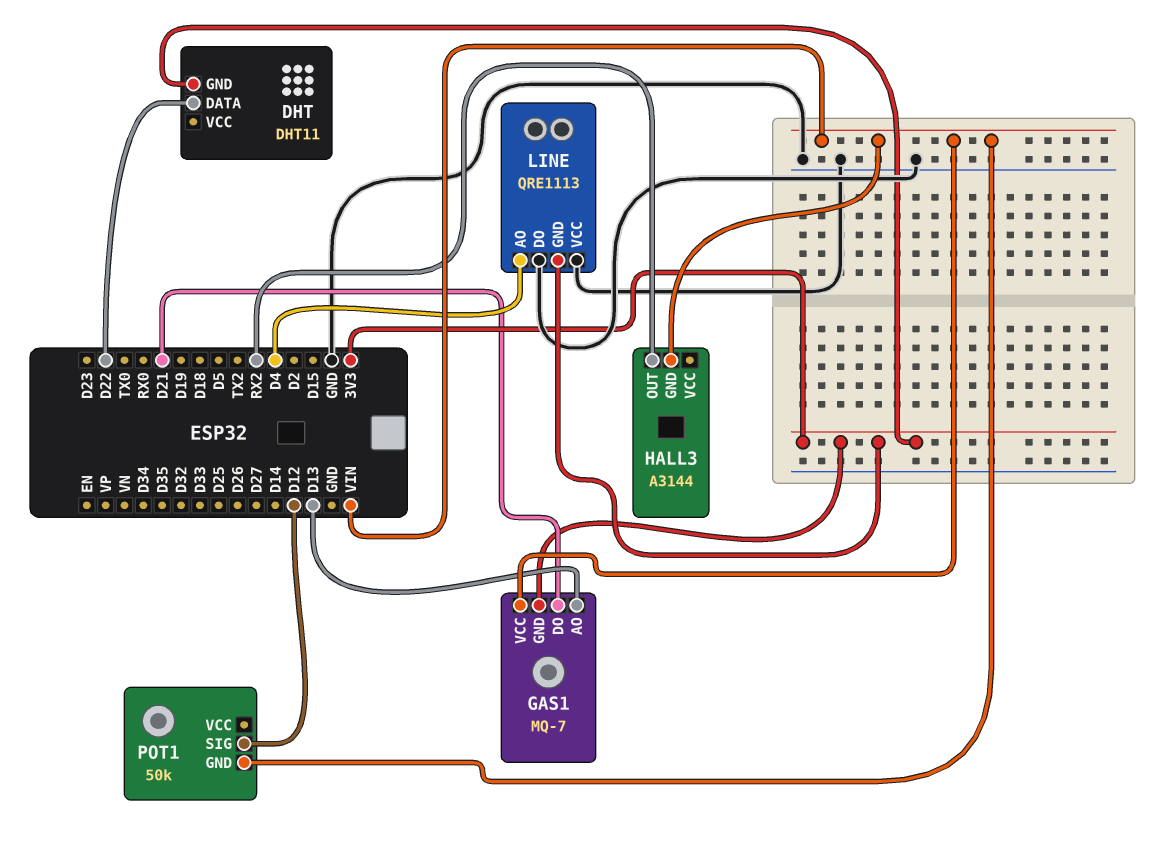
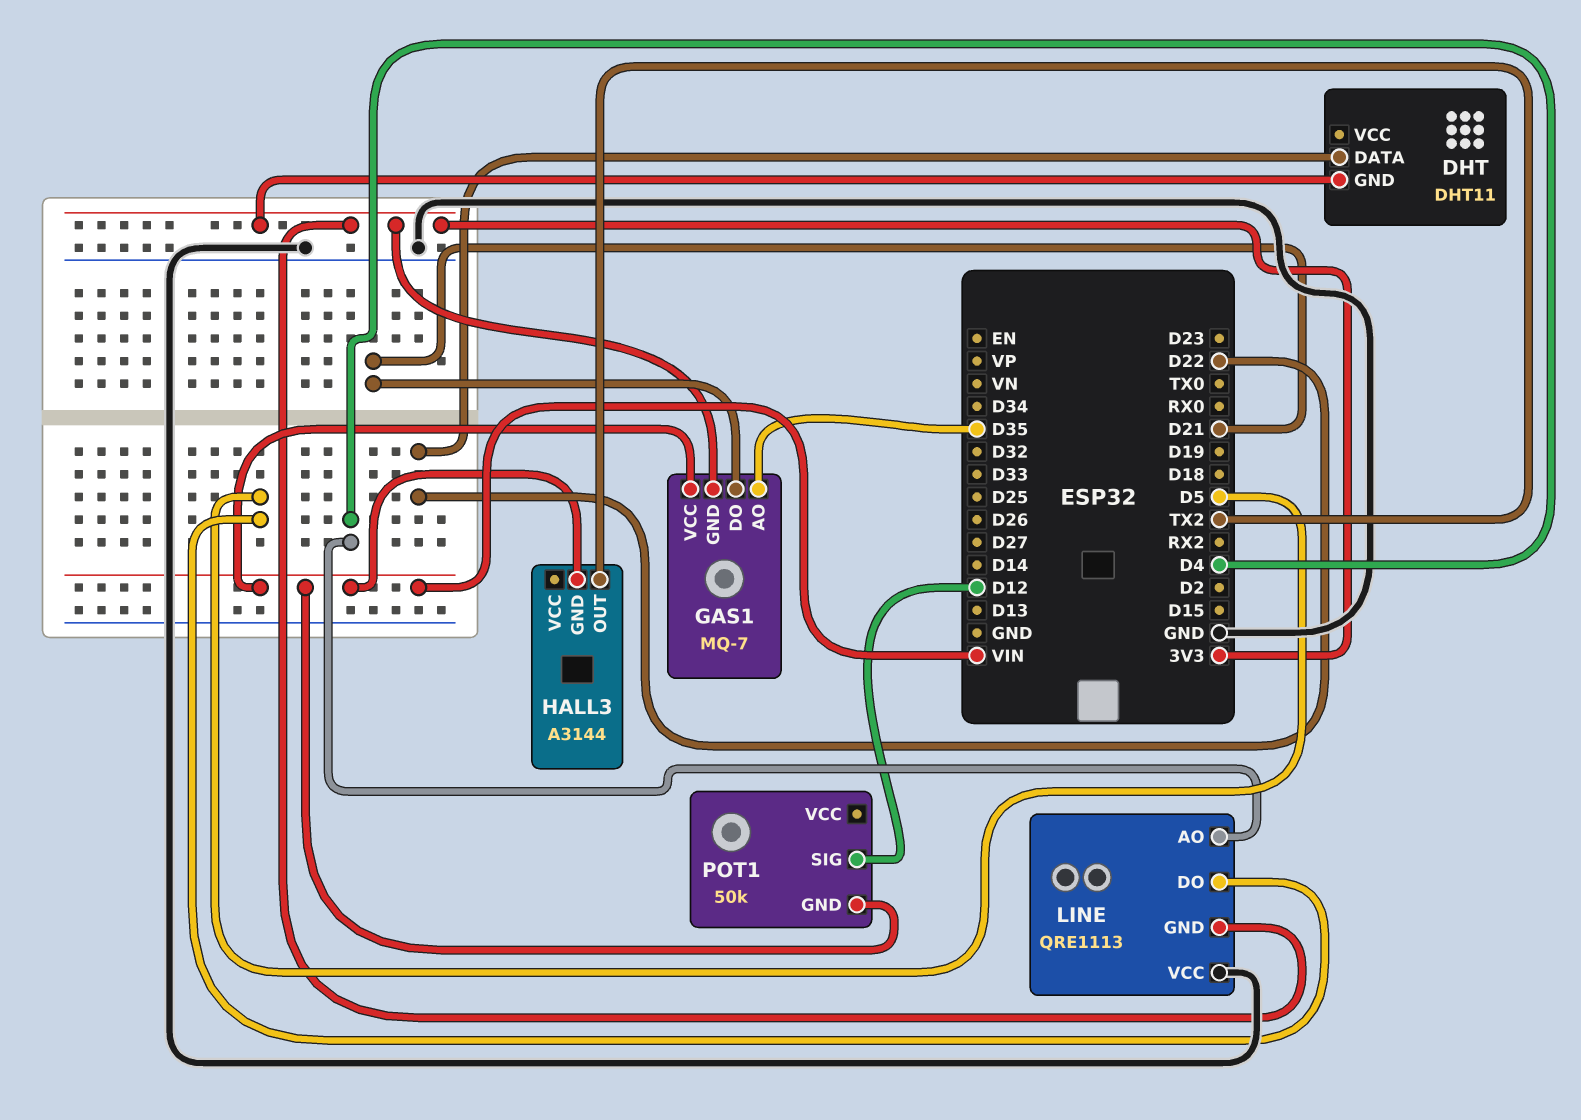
GAS1 pin AO: D13 -> D35
HALL3 pin OUT: RX2 -> TX2
LINE pin DO: GND -> D5

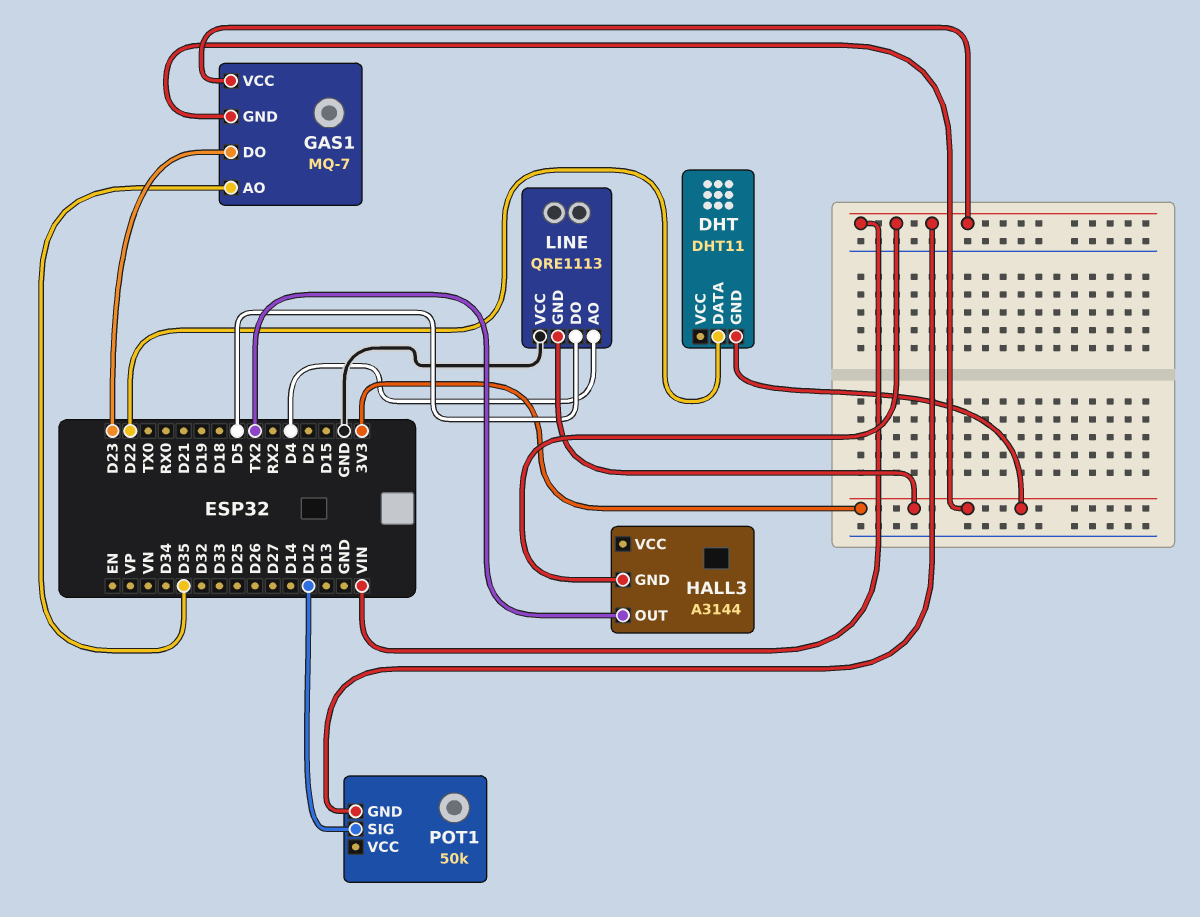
GAS1 pin DO: D21 -> D23

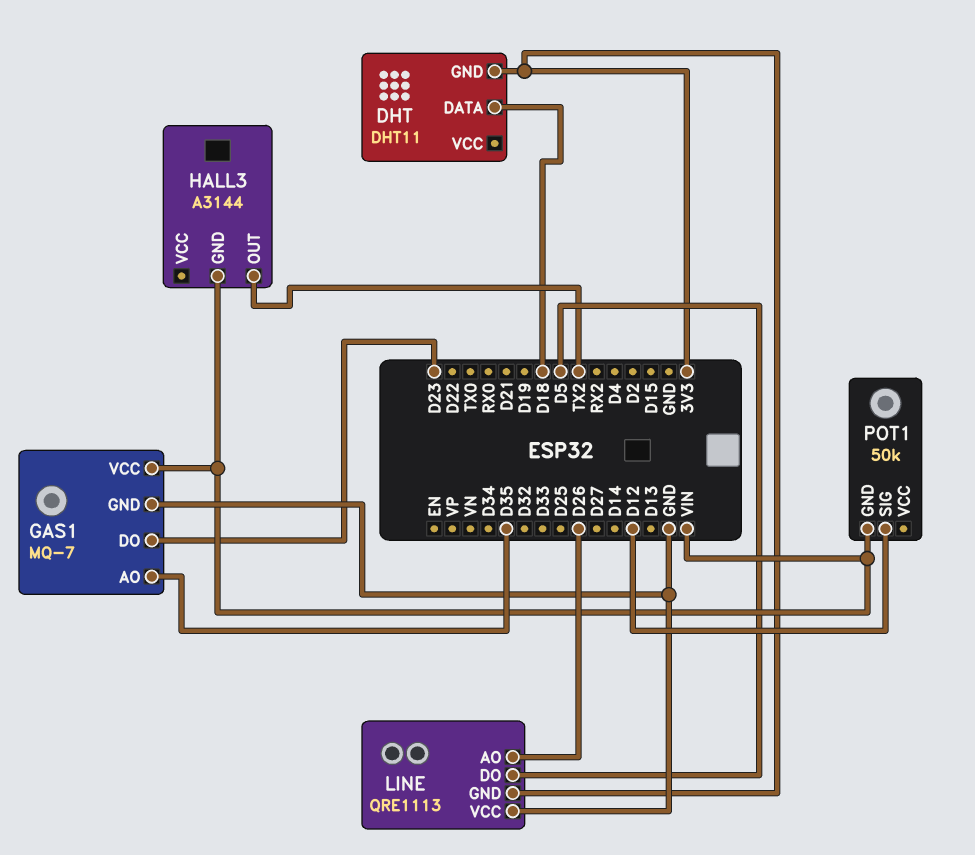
DHT pin DATA: D22 -> D18
GAS1 pin GND: 3V3 -> GND
LINE pin AO: D4 -> D26

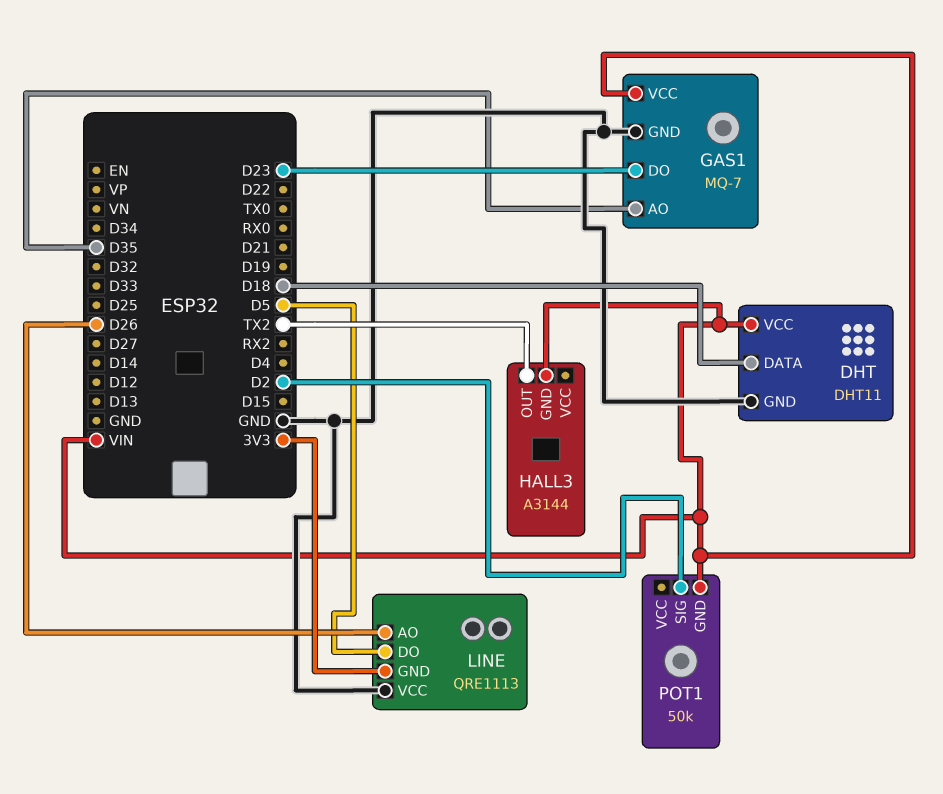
DHT pin GND: 3V3 -> GND
DHT pin VCC: none -> VIN
POT1 pin SIG: D12 -> D2

